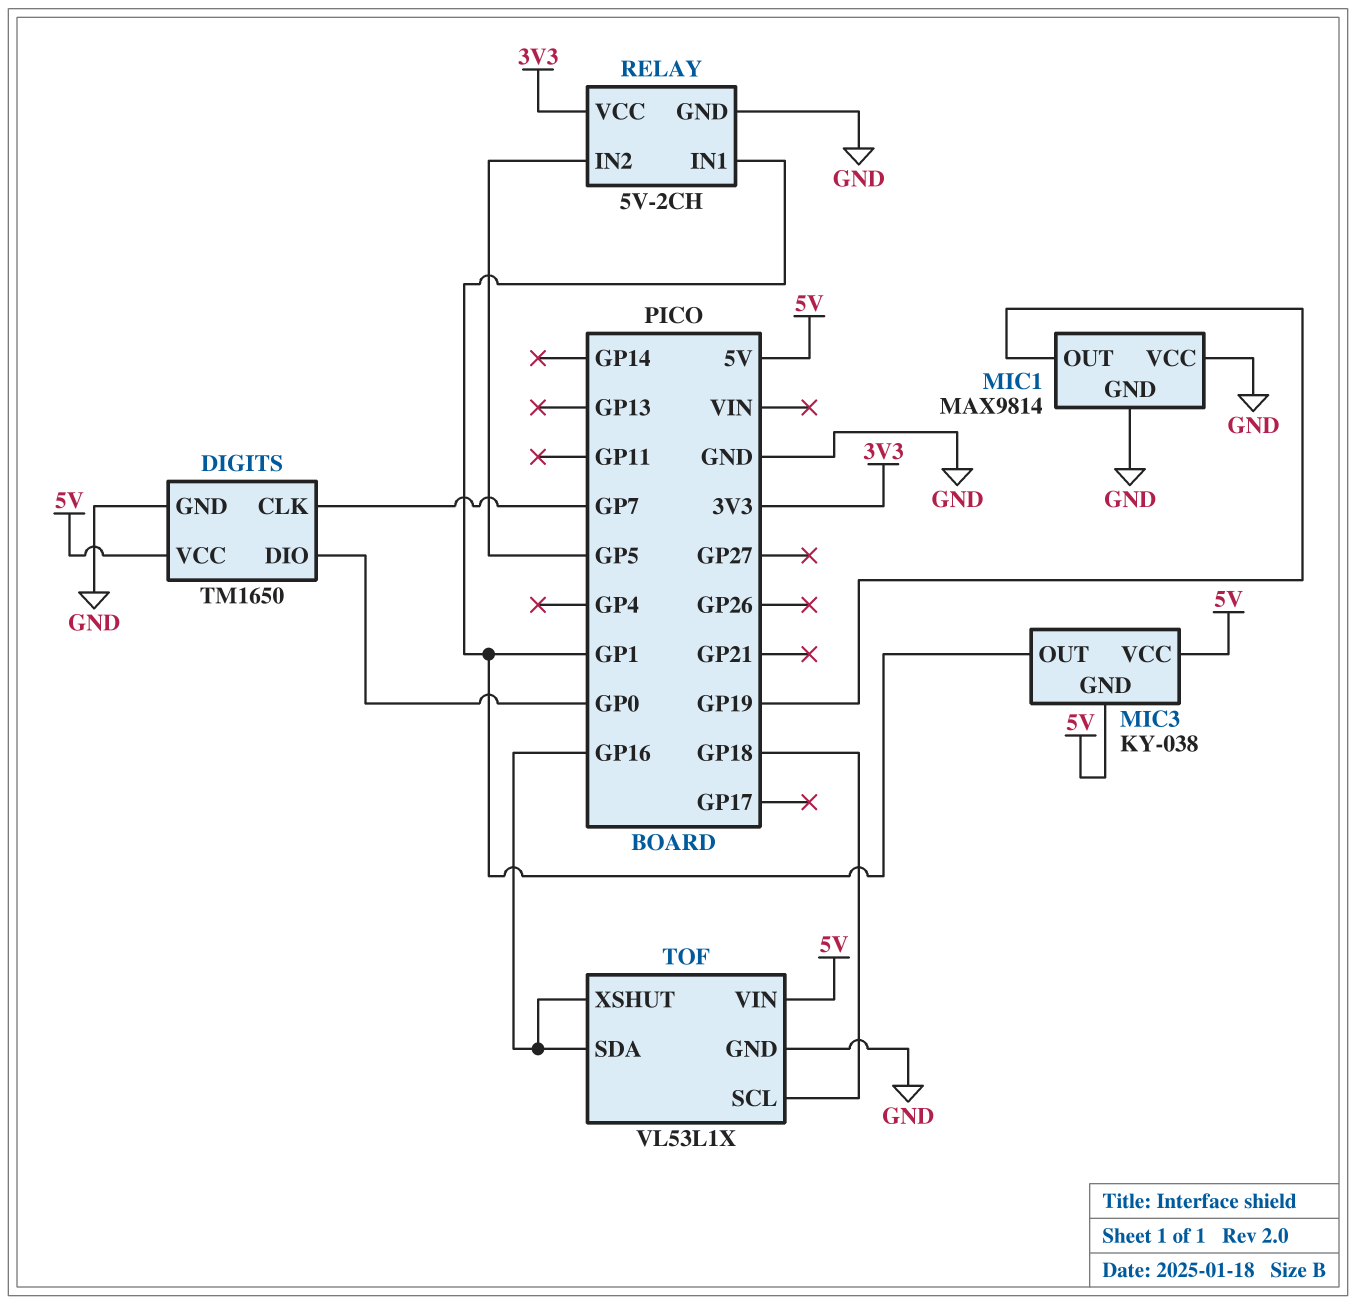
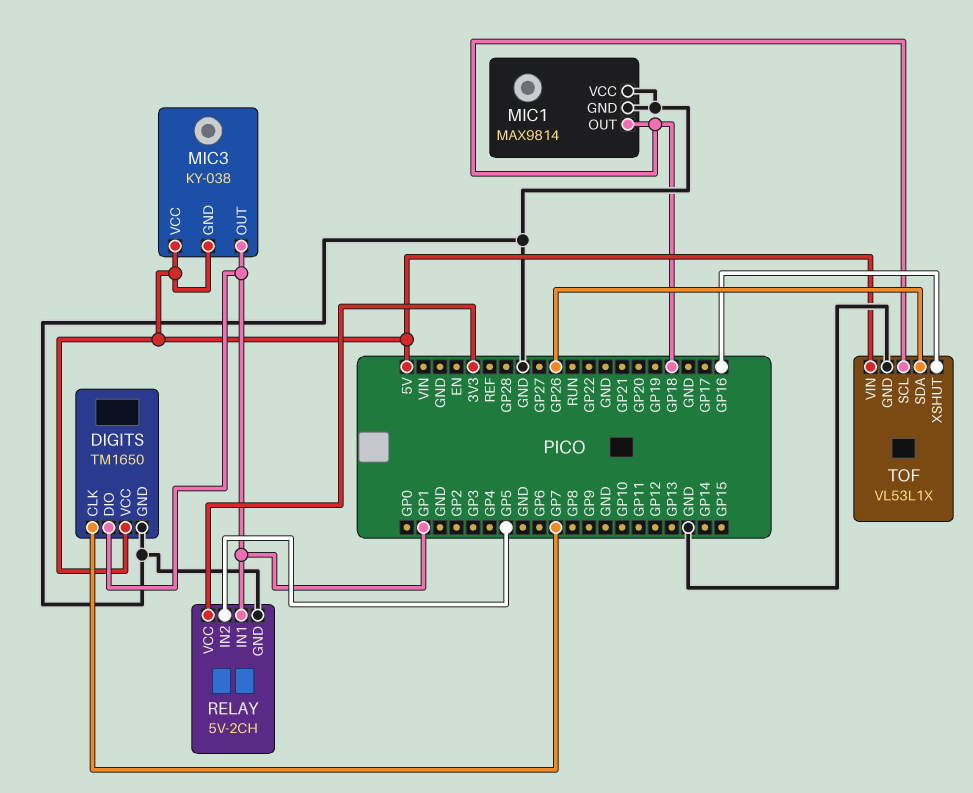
DIGITS pin DIO: GP0 -> GP1
MIC1 pin OUT: GP19 -> GP18
TOF pin SDA: GP16 -> GP26

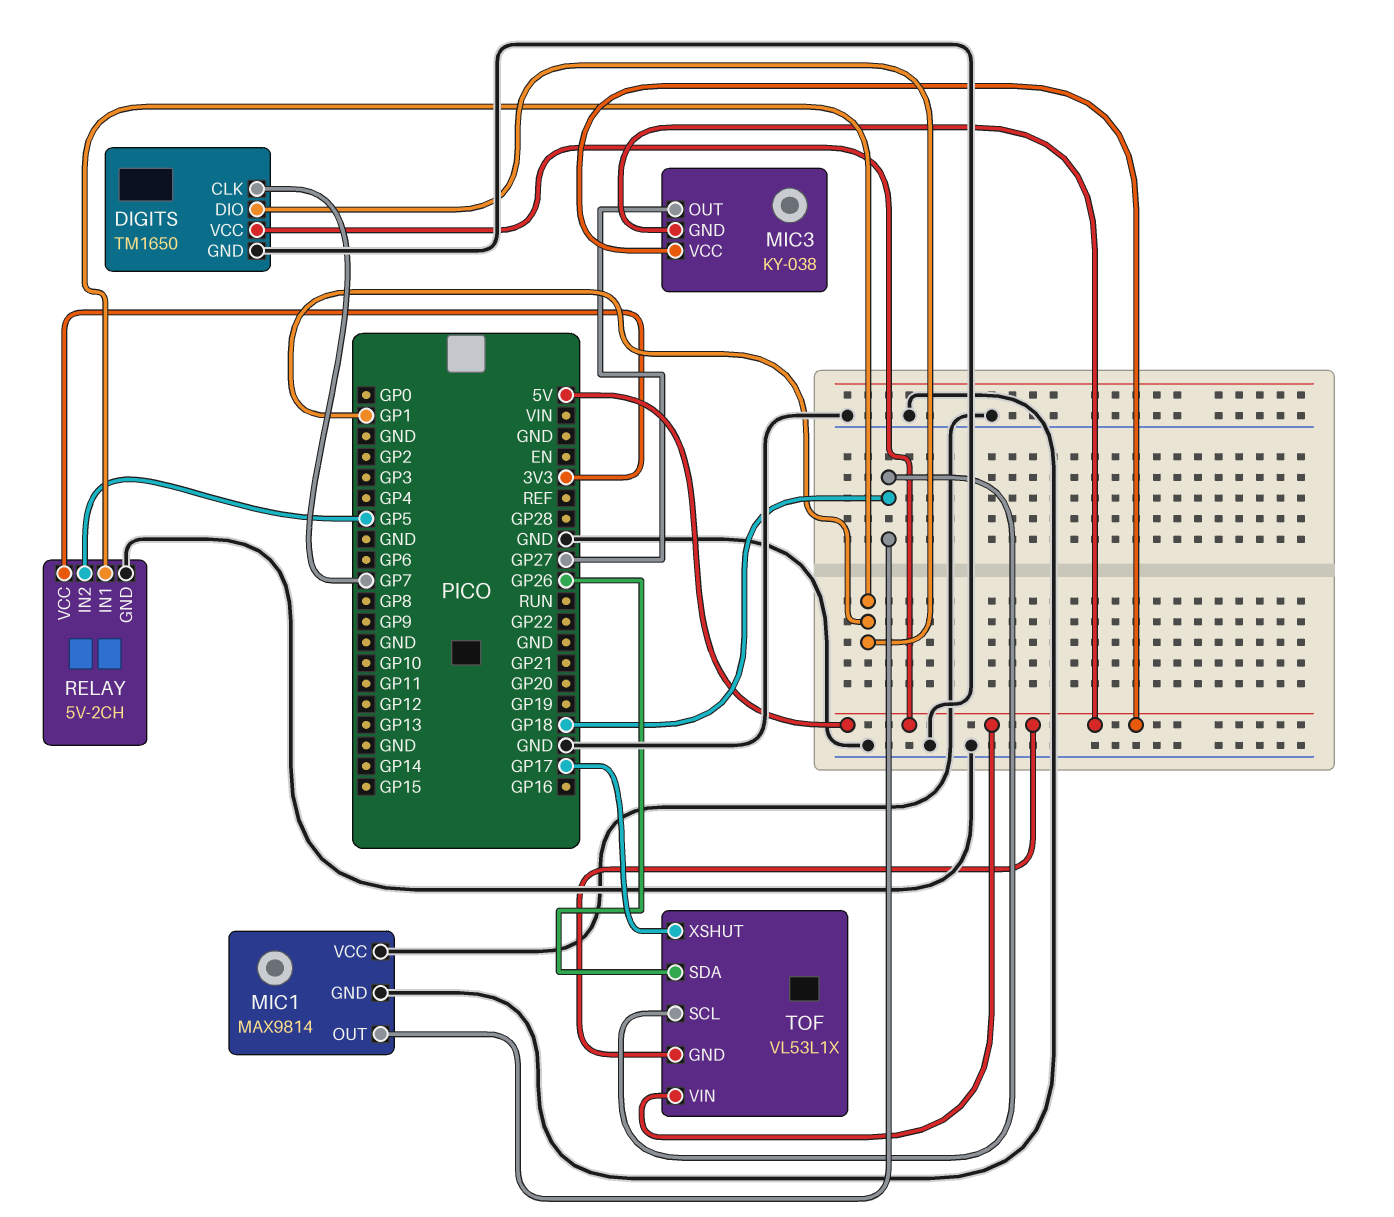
MIC3 pin OUT: GP1 -> GP27
TOF pin GND: GND -> 5V
TOF pin XSHUT: GP16 -> GP17

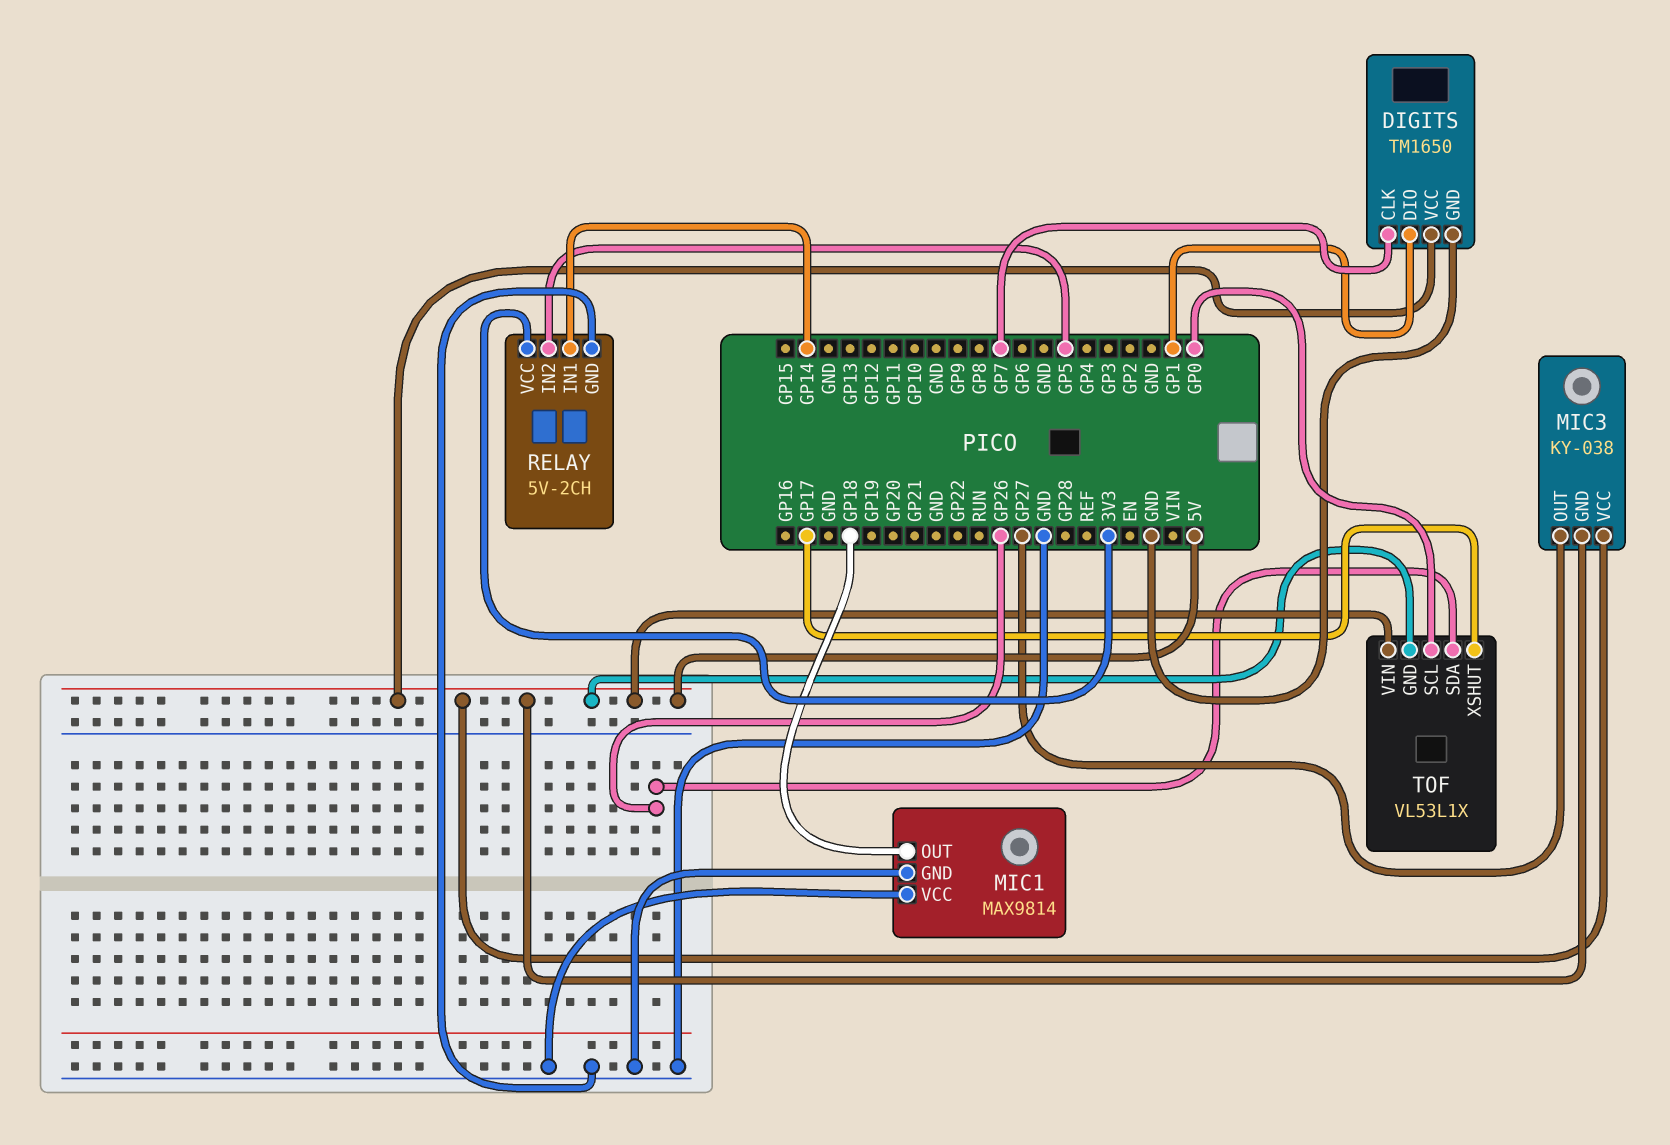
RELAY pin IN1: GP1 -> GP14
TOF pin SCL: GP18 -> GP0

